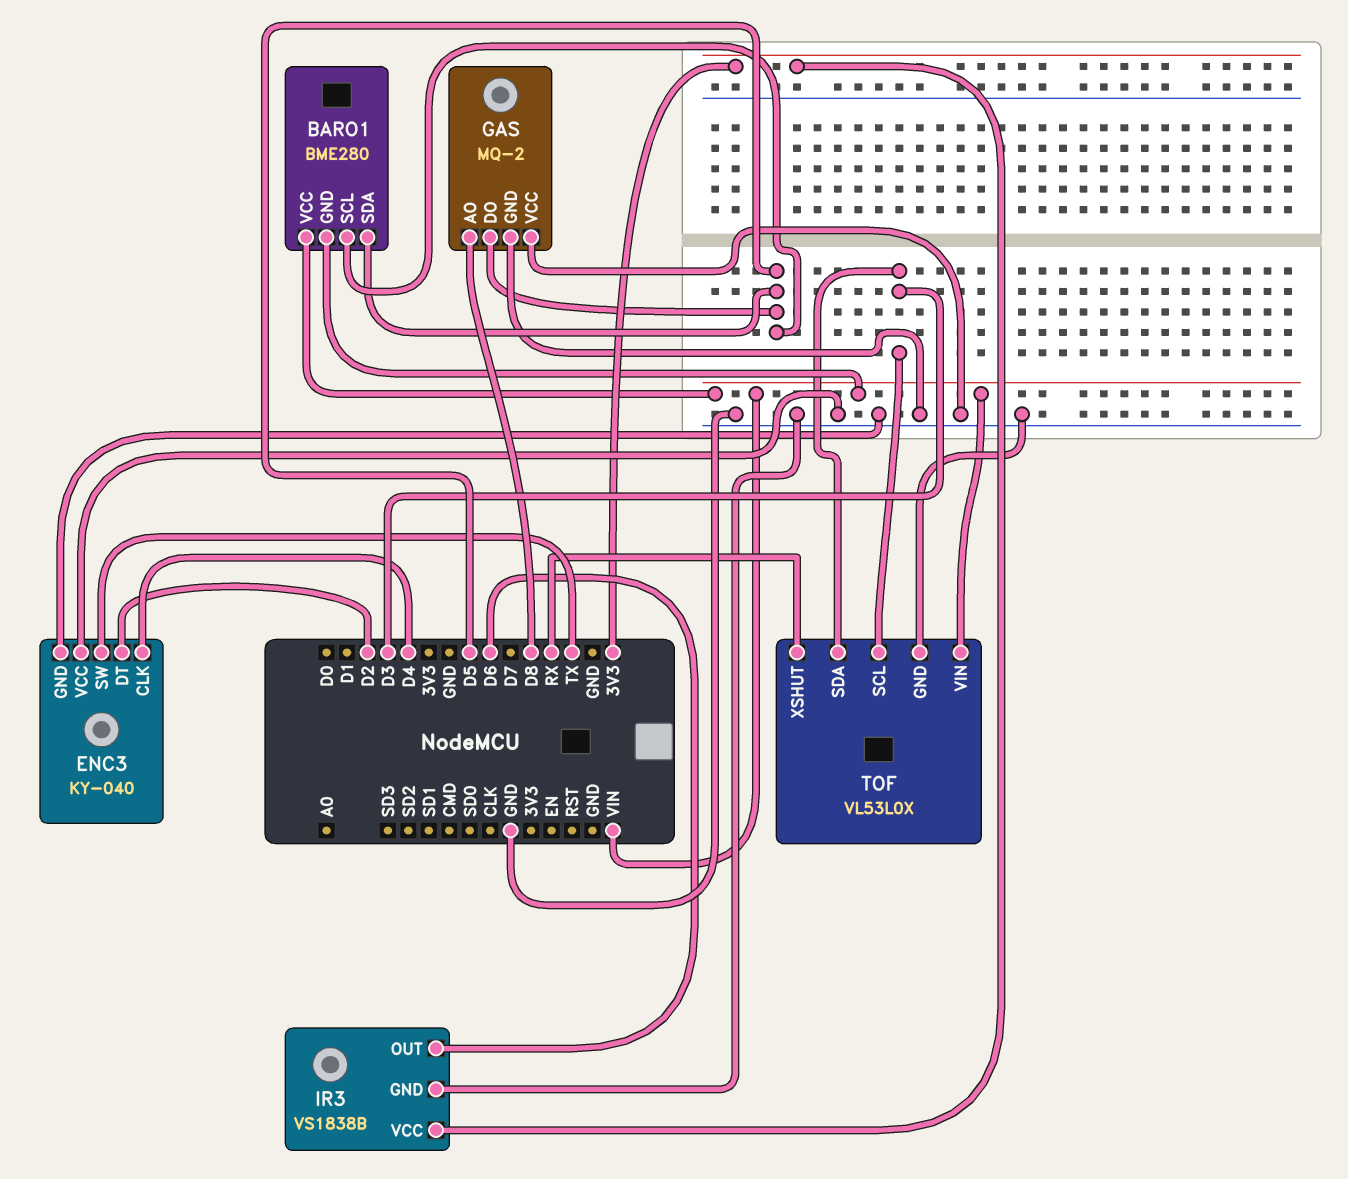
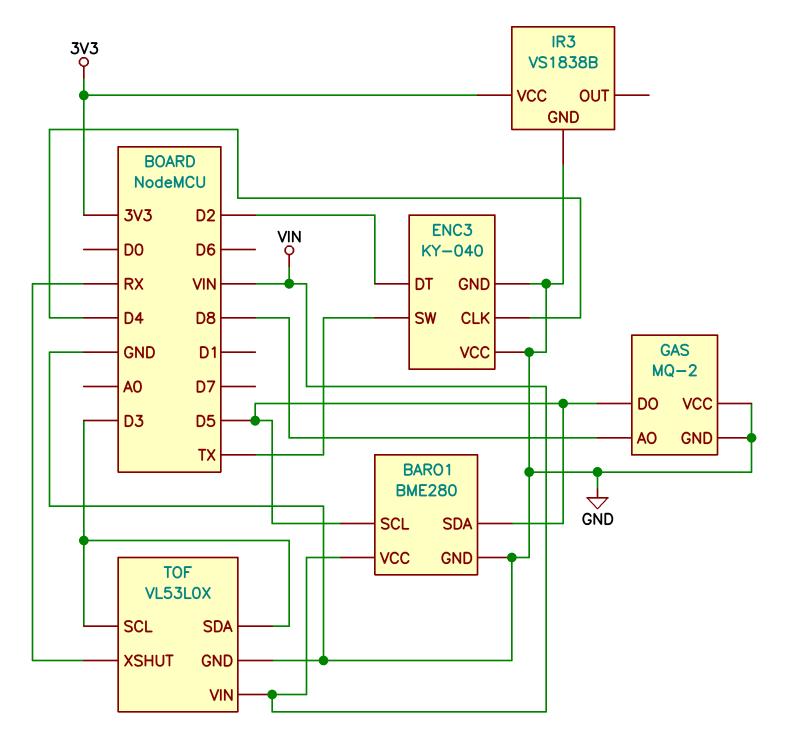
BARO1 pin GND: VIN -> GND
IR3 pin OUT: D6 -> none

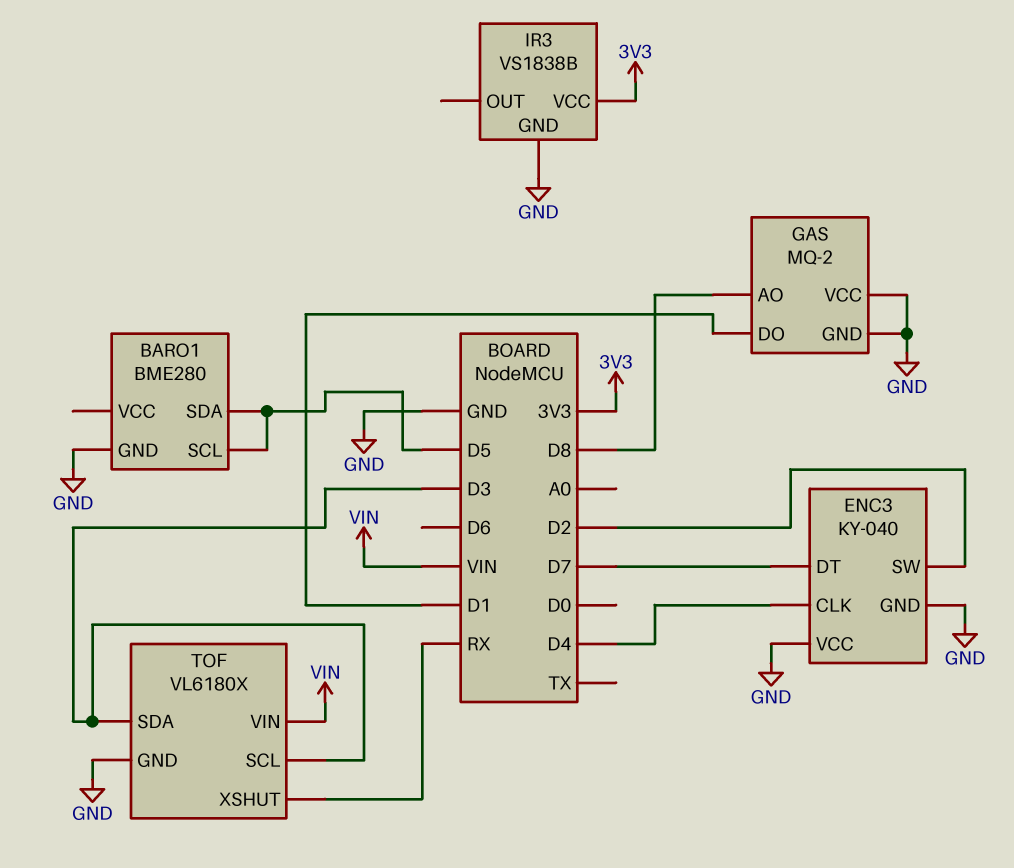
BARO1 pin VCC: VIN -> none
ENC3 pin DT: D2 -> D7
ENC3 pin SW: TX -> D2
GAS pin DO: D5 -> D1
TOF: VL53L0X -> VL6180X

